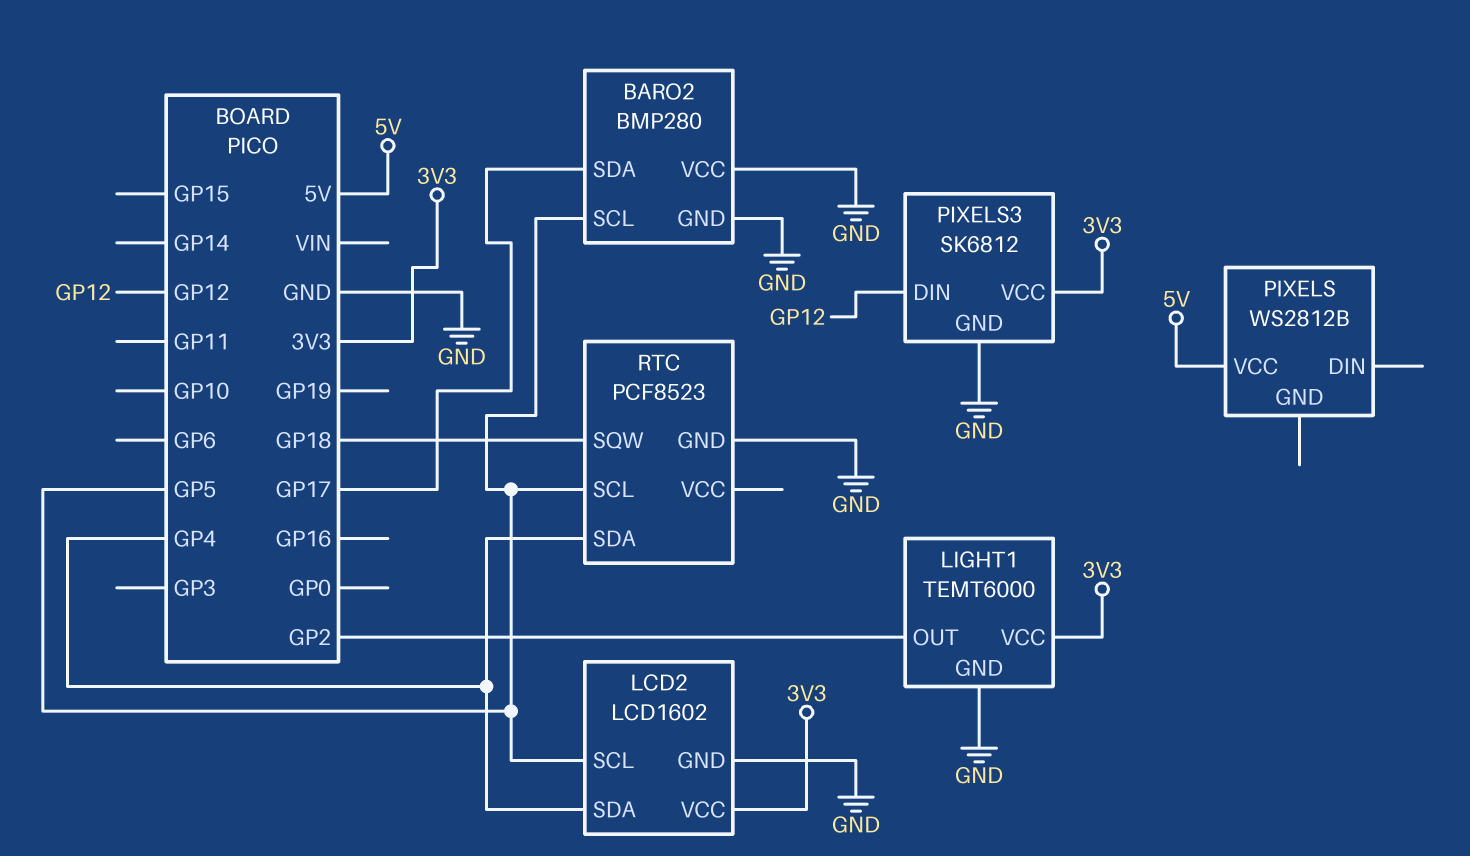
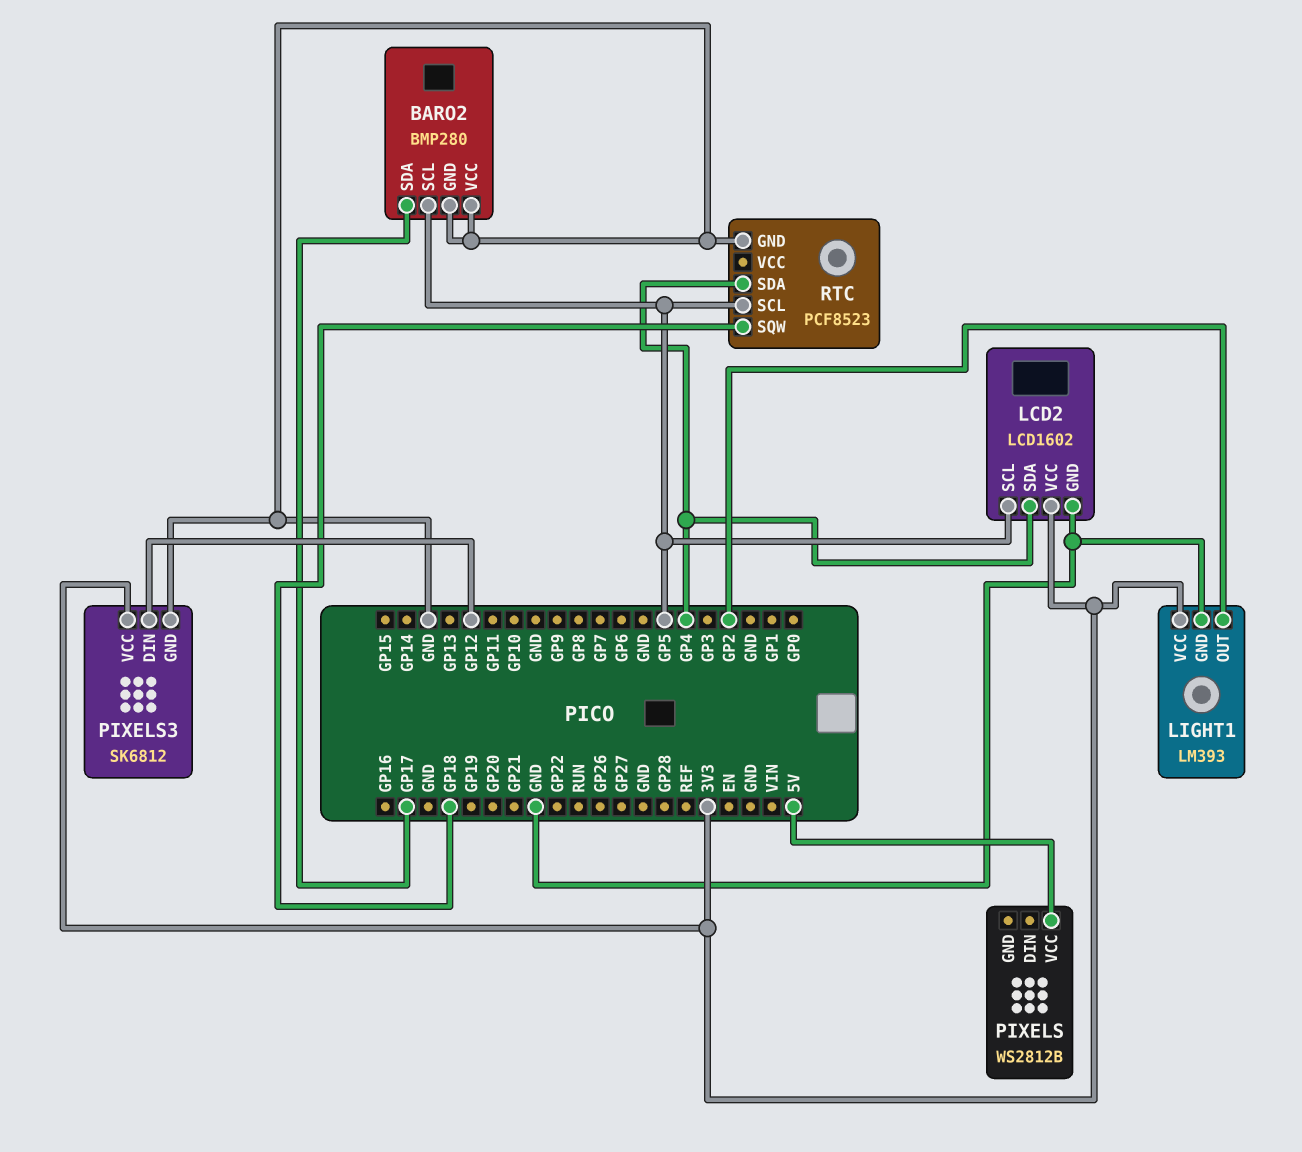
LIGHT1: TEMT6000 -> LM393

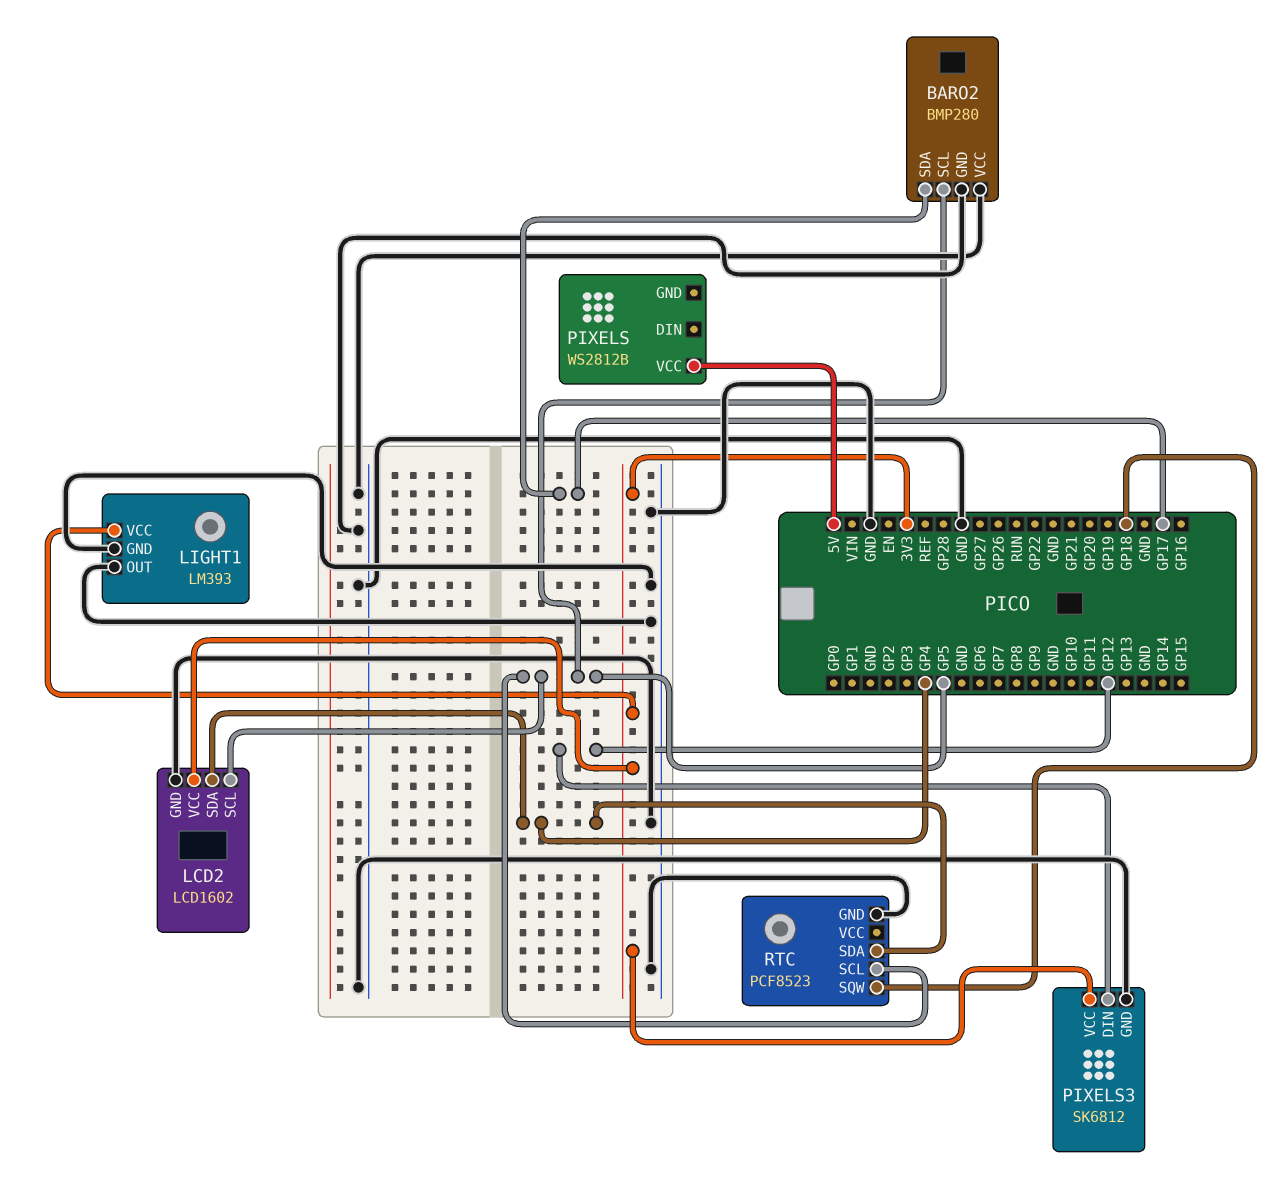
LIGHT1 pin OUT: GP2 -> GND

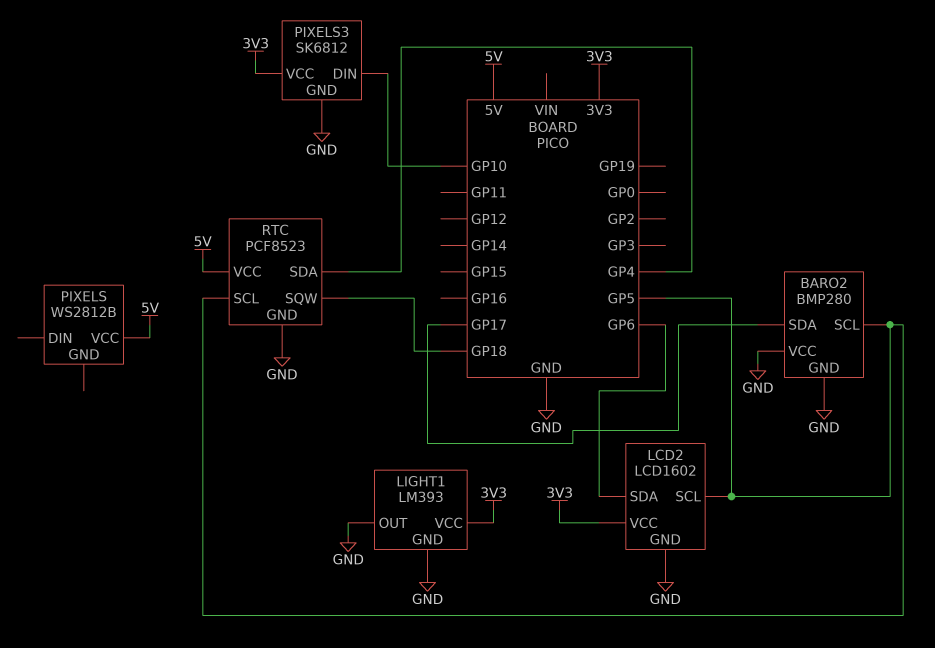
LCD2 pin SDA: GP4 -> GP6
PIXELS3 pin DIN: GP12 -> GP10
RTC pin VCC: none -> 5V

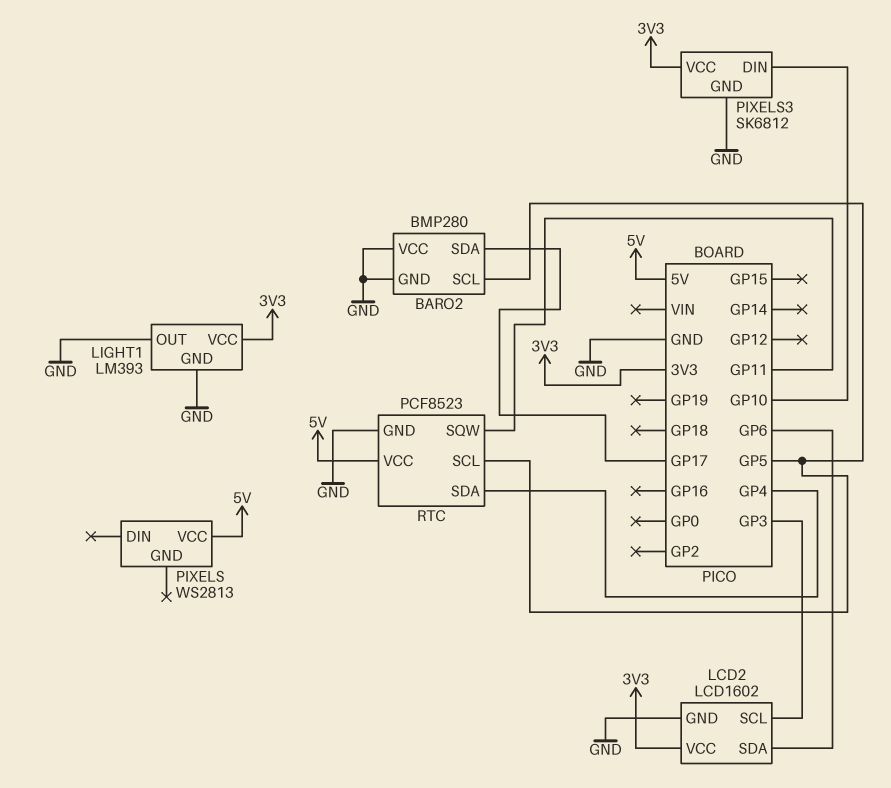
LCD2 pin SCL: GP5 -> GP3
PIXELS: WS2812B -> WS2813
RTC pin SQW: GP18 -> GP11

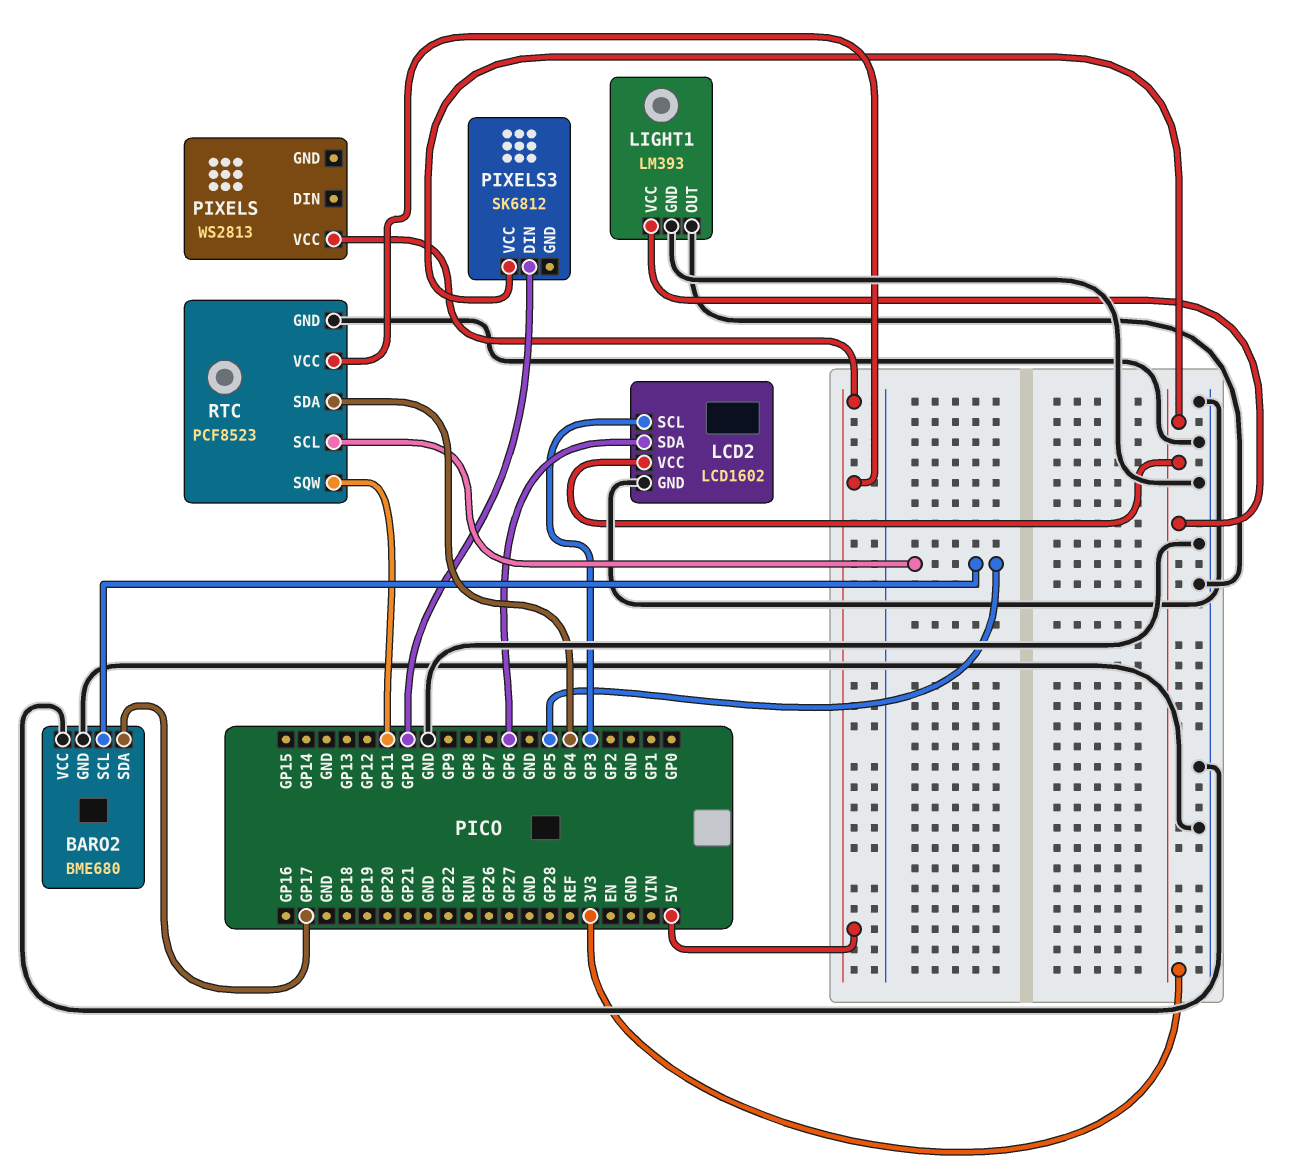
BARO2: BMP280 -> BME680
PIXELS3 pin GND: GND -> none

